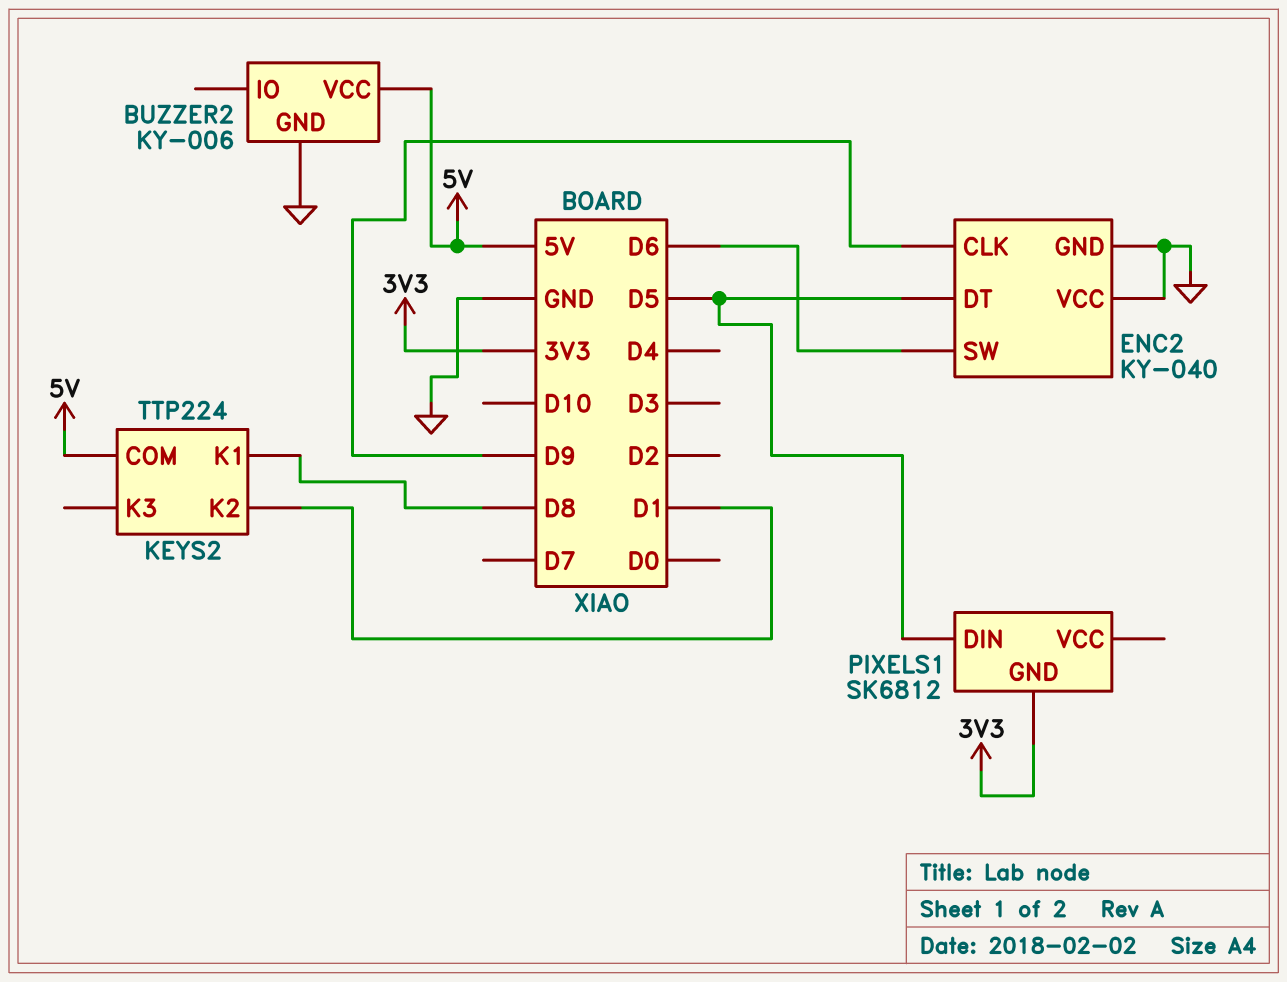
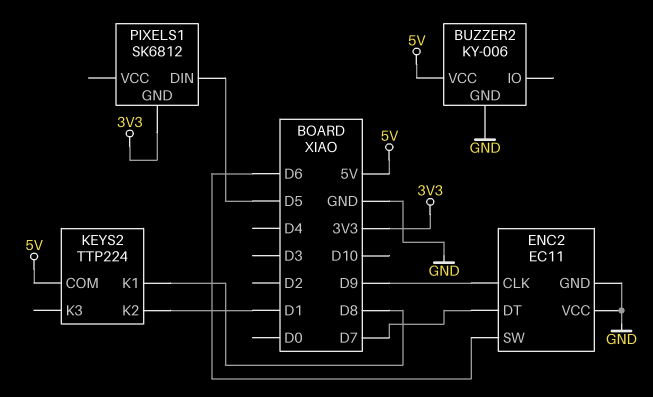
ENC2: KY-040 -> EC11
ENC2 pin DT: D5 -> D7

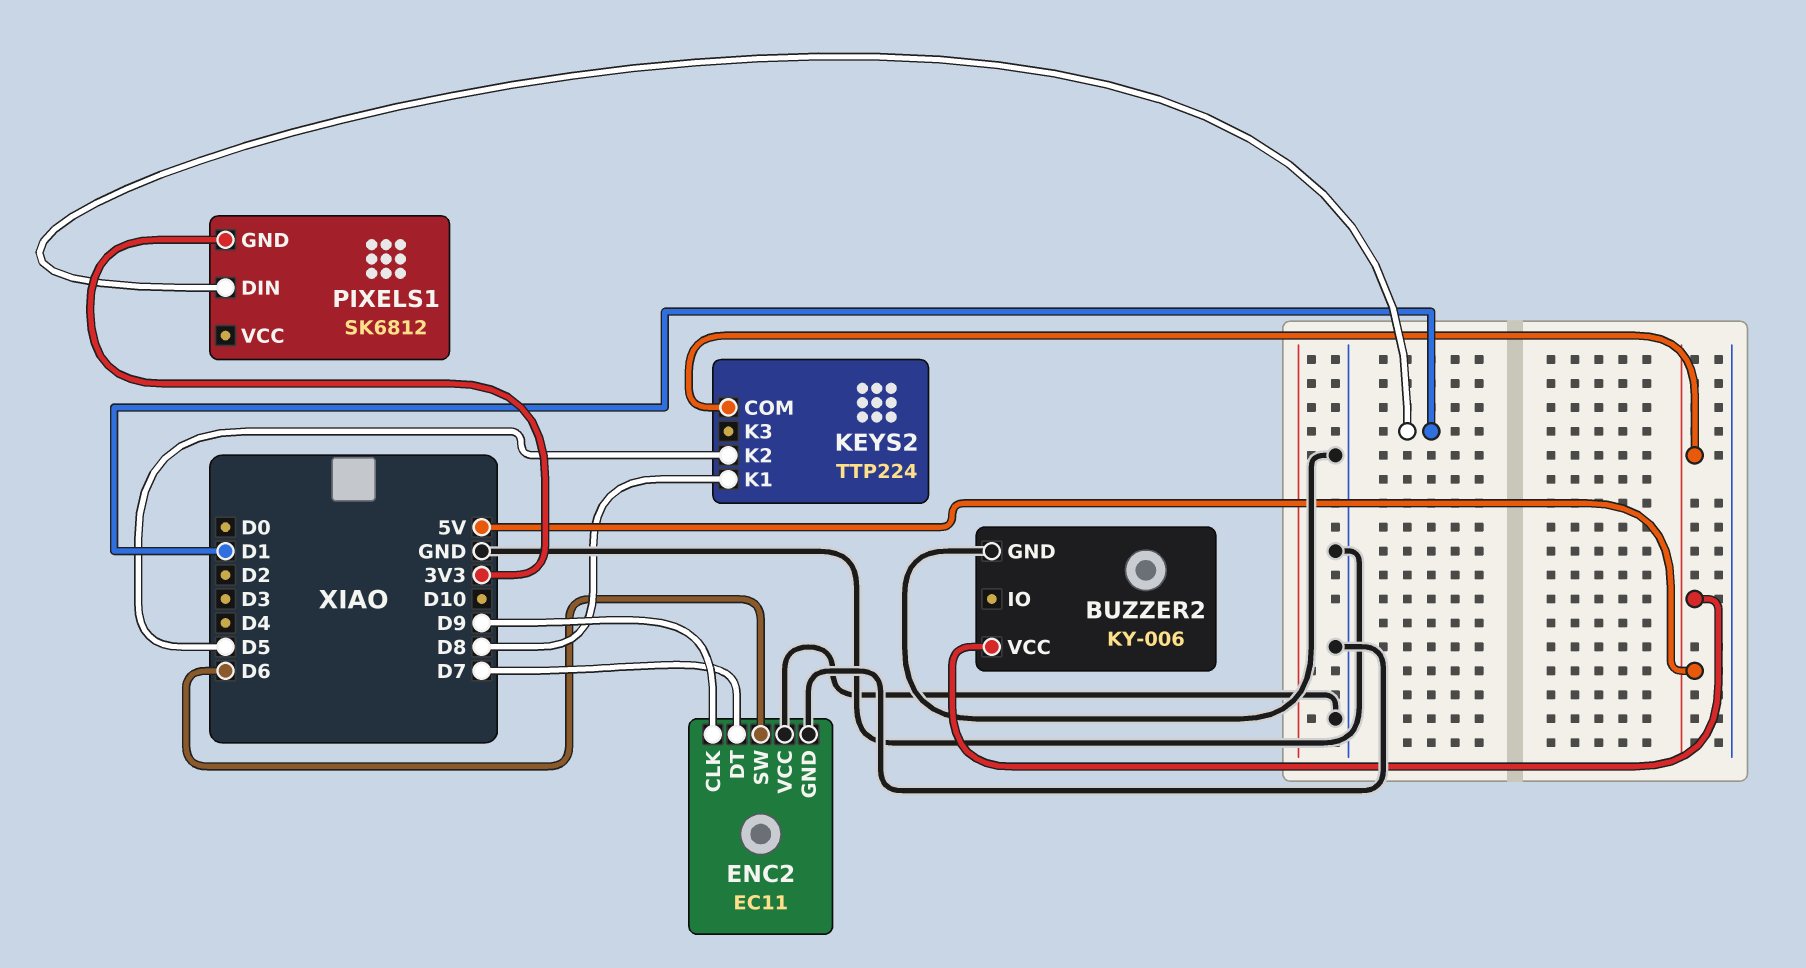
KEYS2 pin K2: D1 -> D5
PIXELS1 pin DIN: D5 -> D1

